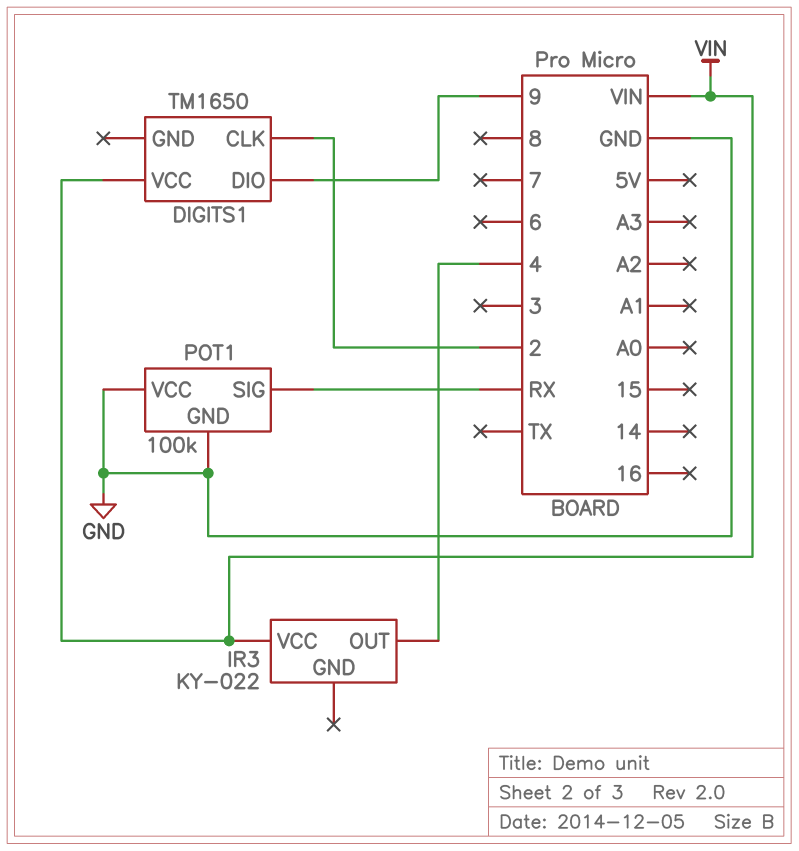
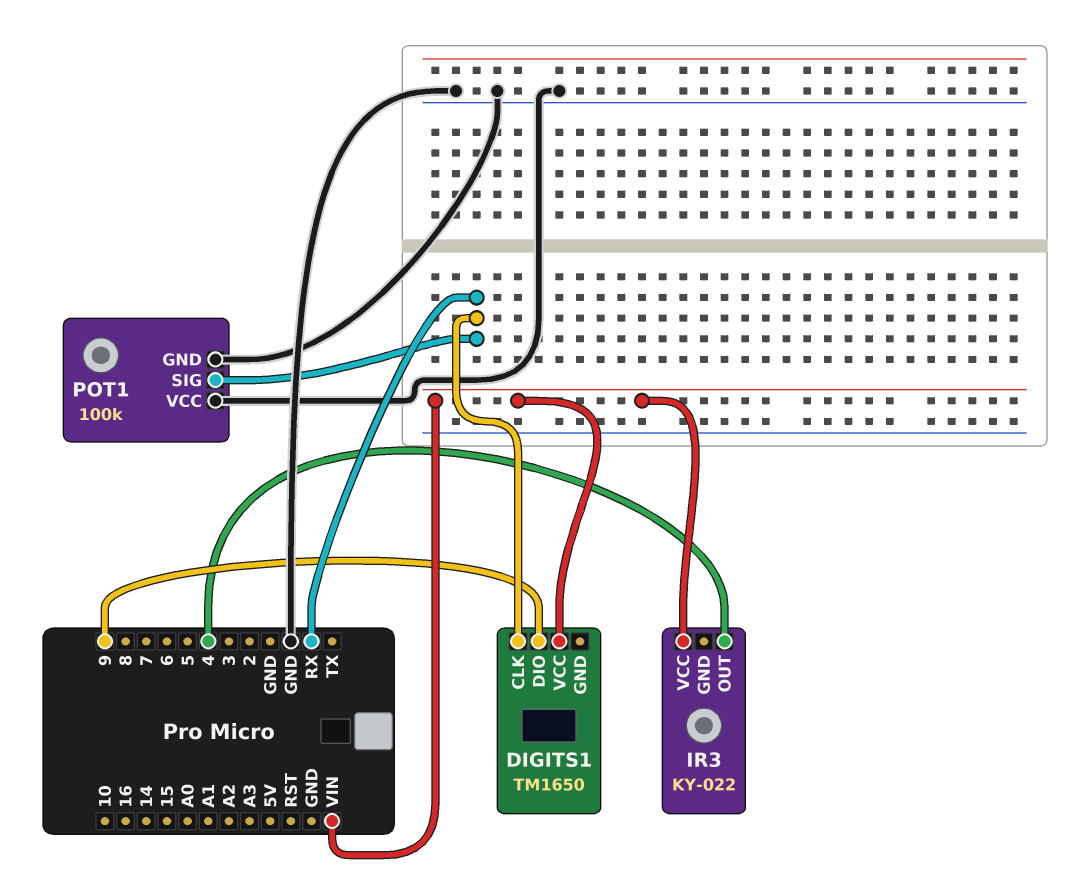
DIGITS1 pin CLK: 2 -> RX

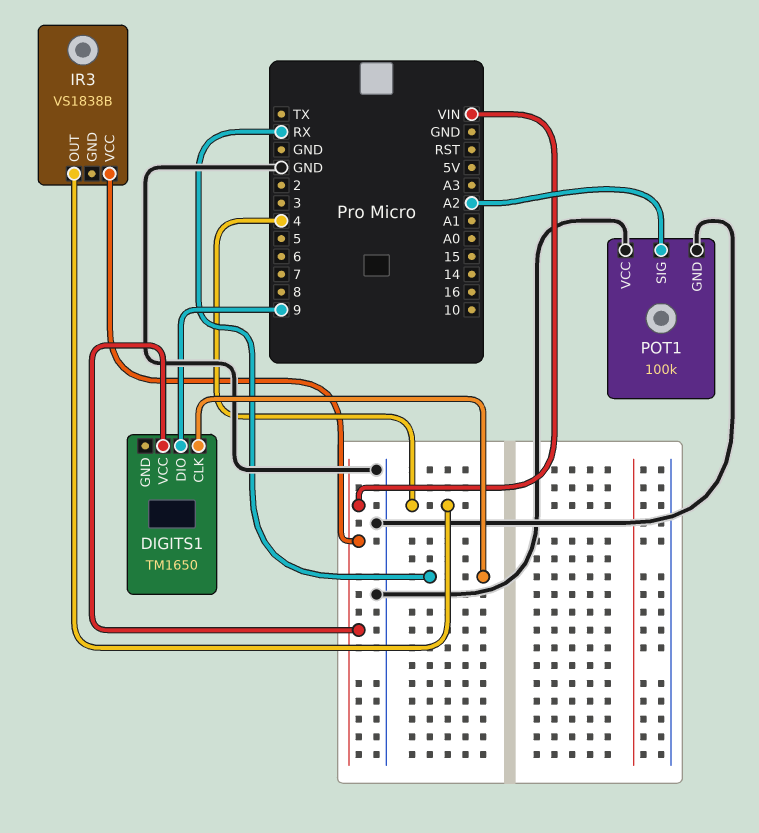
IR3: KY-022 -> VS1838B
POT1 pin SIG: RX -> A2

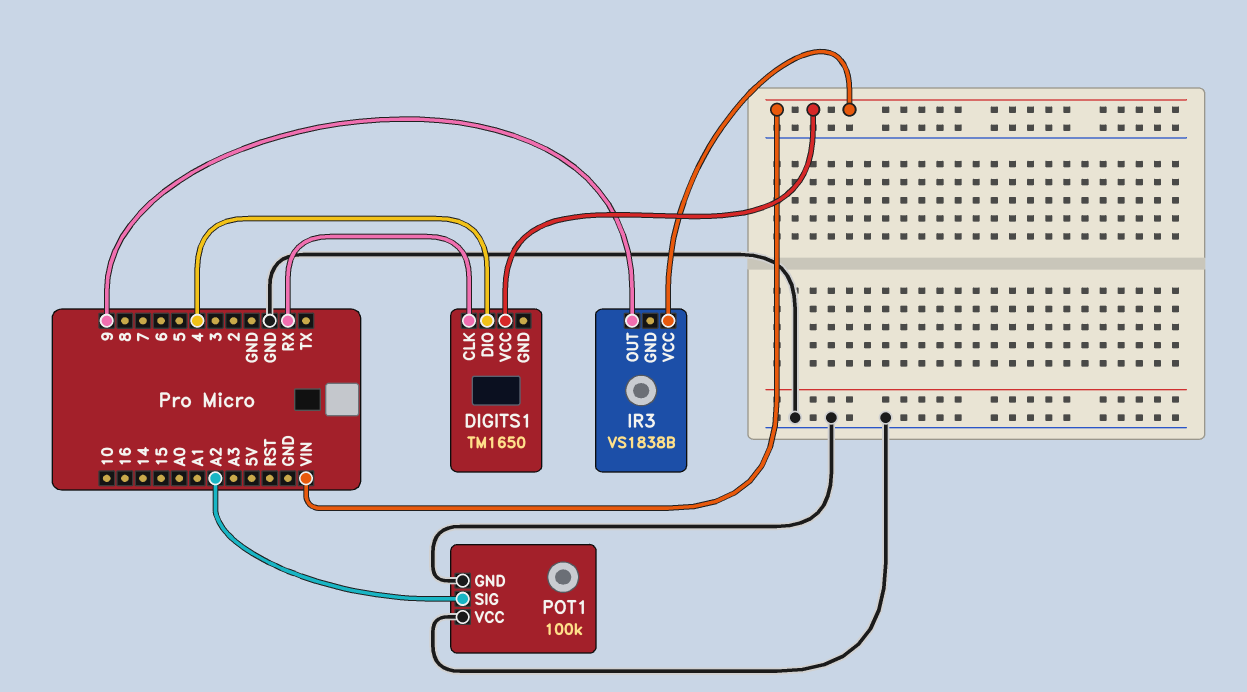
DIGITS1 pin DIO: 9 -> 4
IR3 pin OUT: 4 -> 9

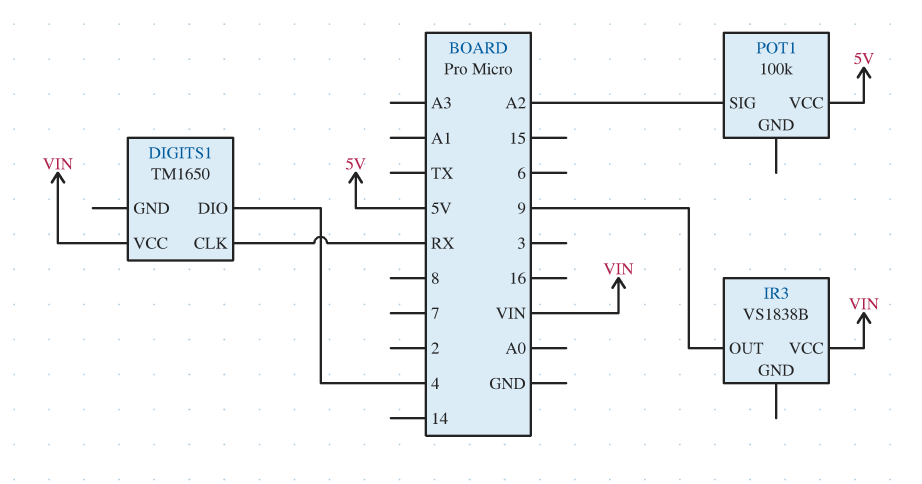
POT1 pin GND: GND -> none
POT1 pin VCC: GND -> 5V

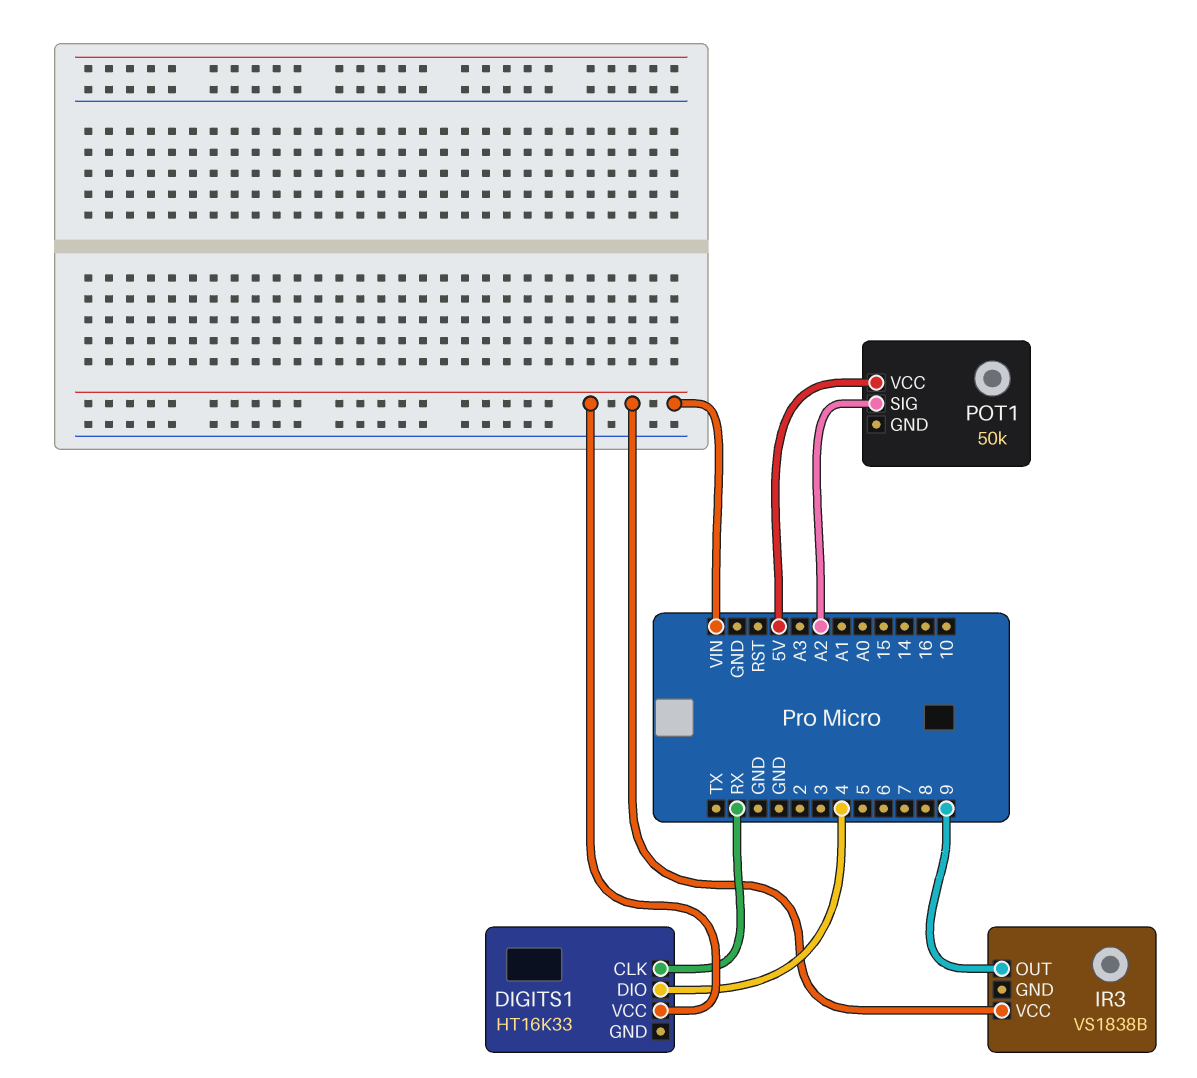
DIGITS1: TM1650 -> HT16K33
POT1: 100k -> 50k

